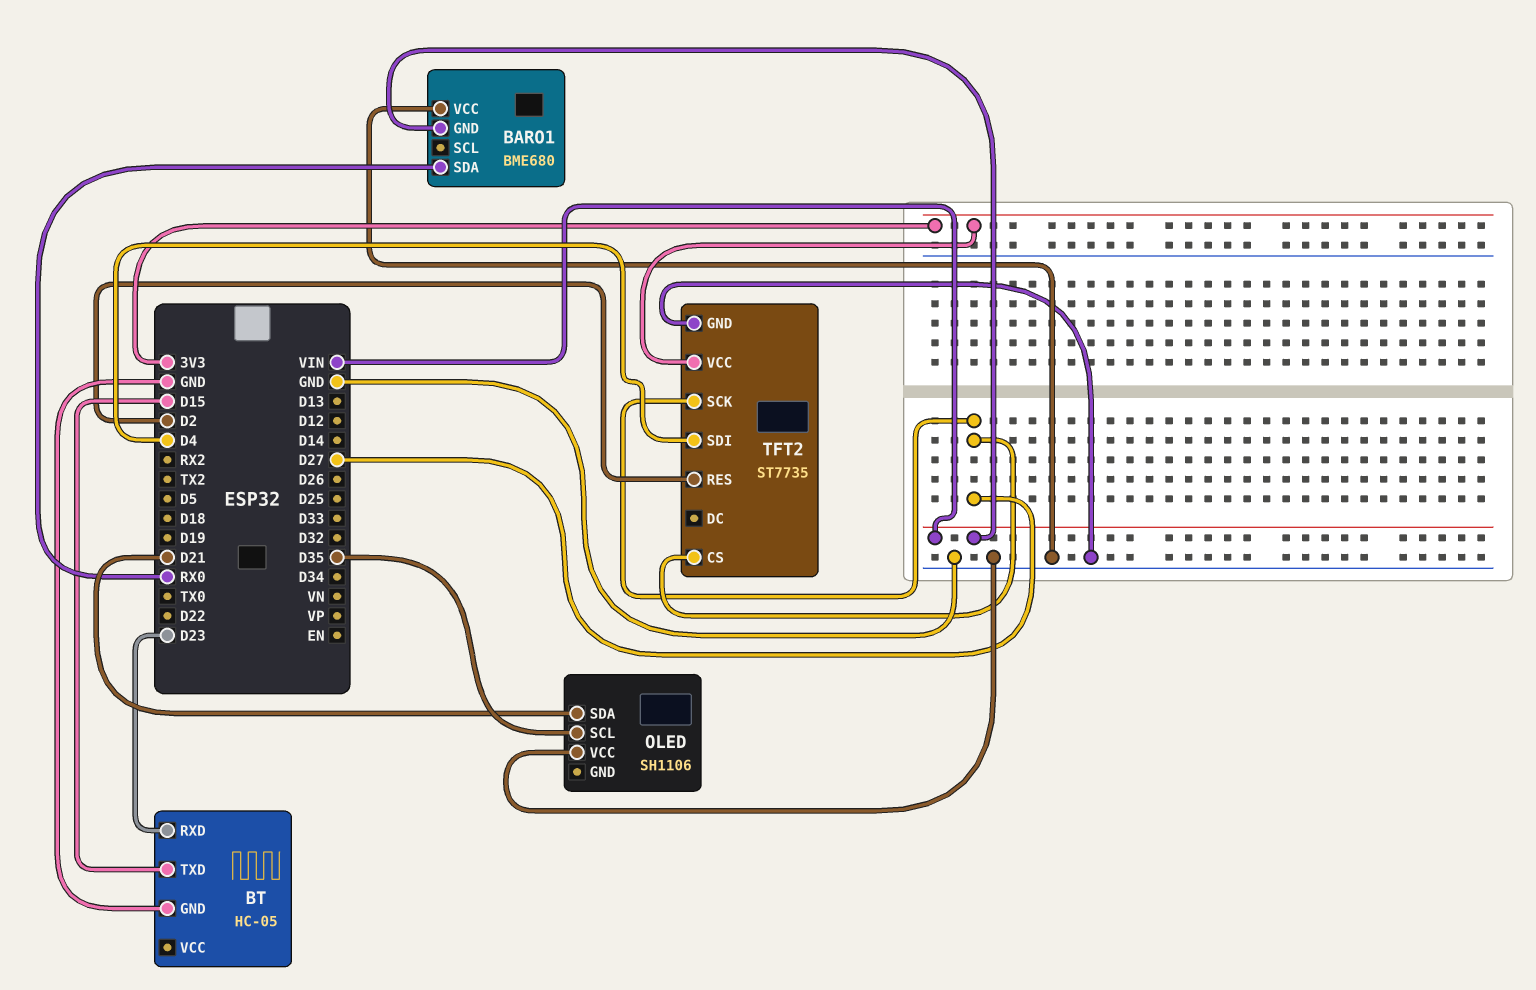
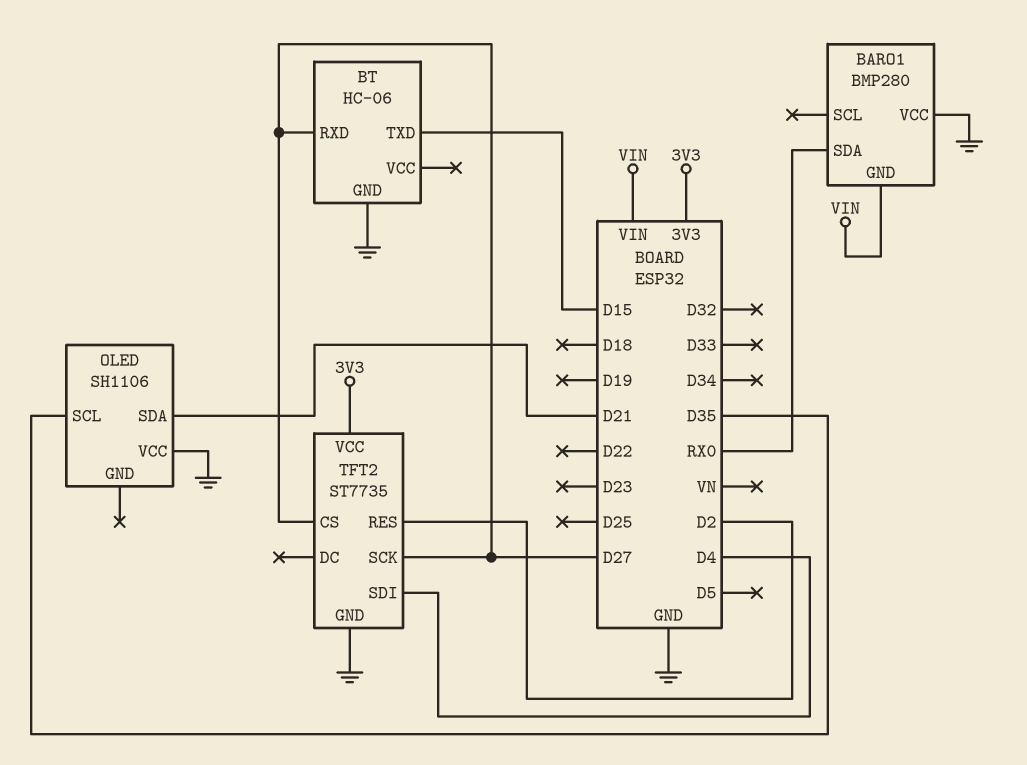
BARO1: BME680 -> BMP280
BT: HC-05 -> HC-06
BT pin RXD: D23 -> D27

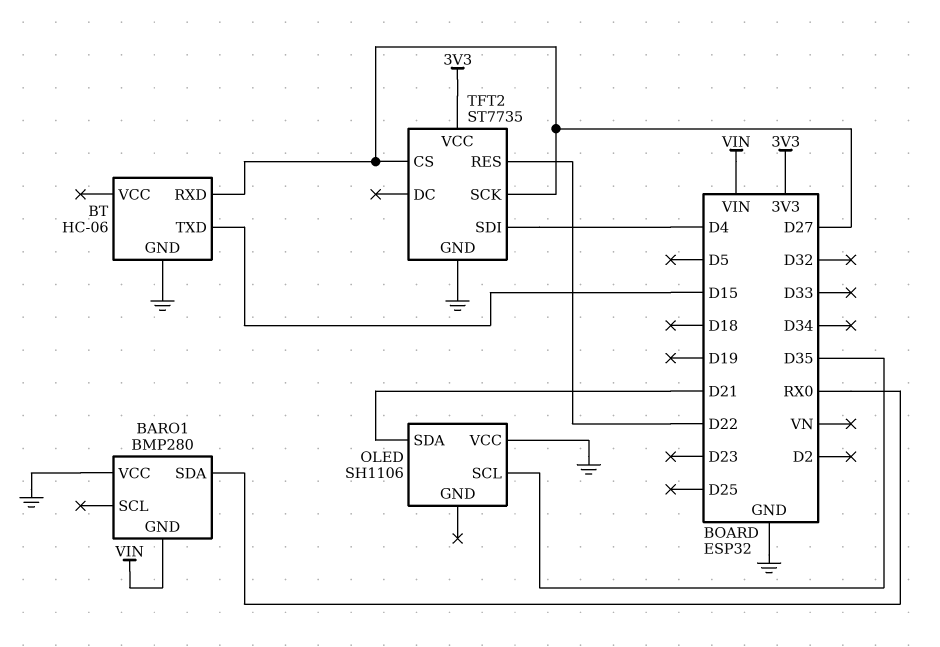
TFT2 pin RES: D2 -> D22

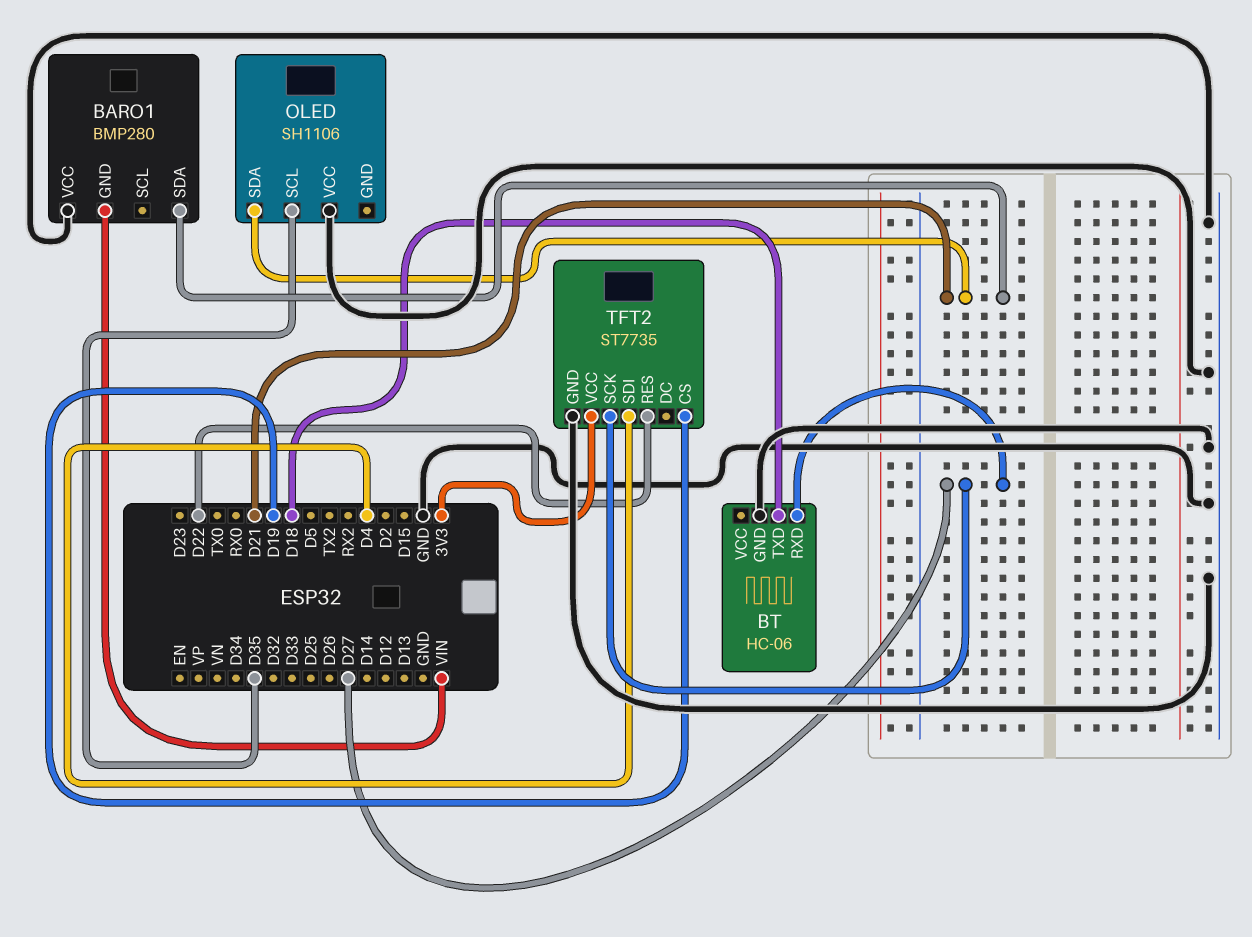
BARO1 pin SDA: RX0 -> D21
BT pin TXD: D15 -> D18
TFT2 pin CS: D27 -> D19

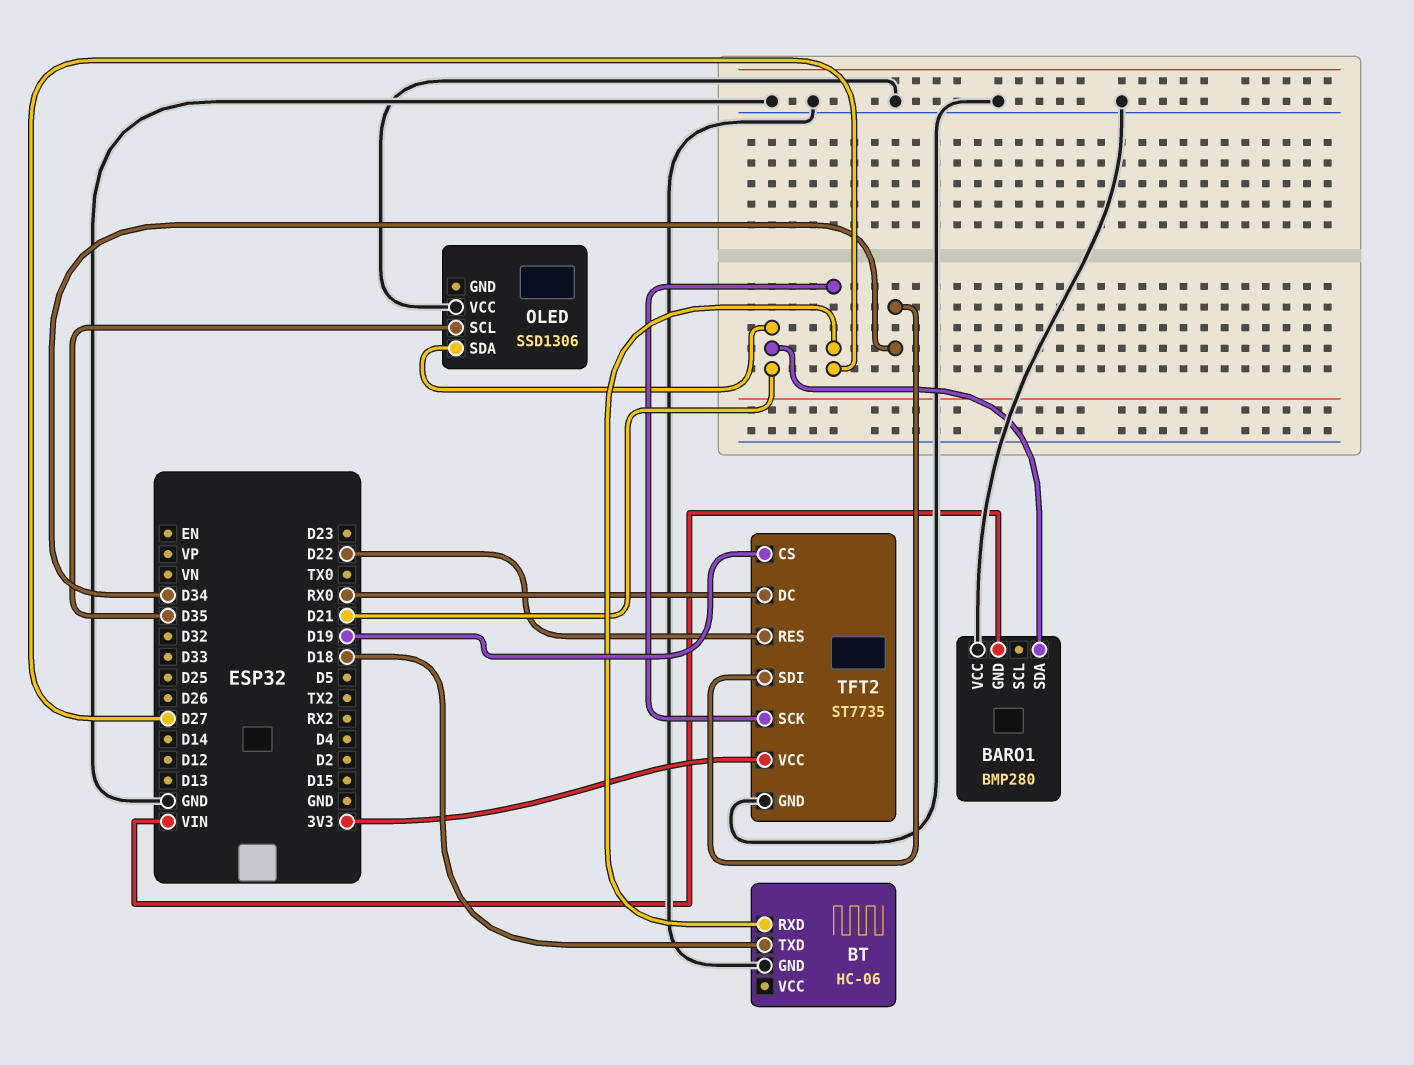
OLED: SH1106 -> SSD1306
TFT2 pin DC: none -> RX0
TFT2 pin SDI: D4 -> D34

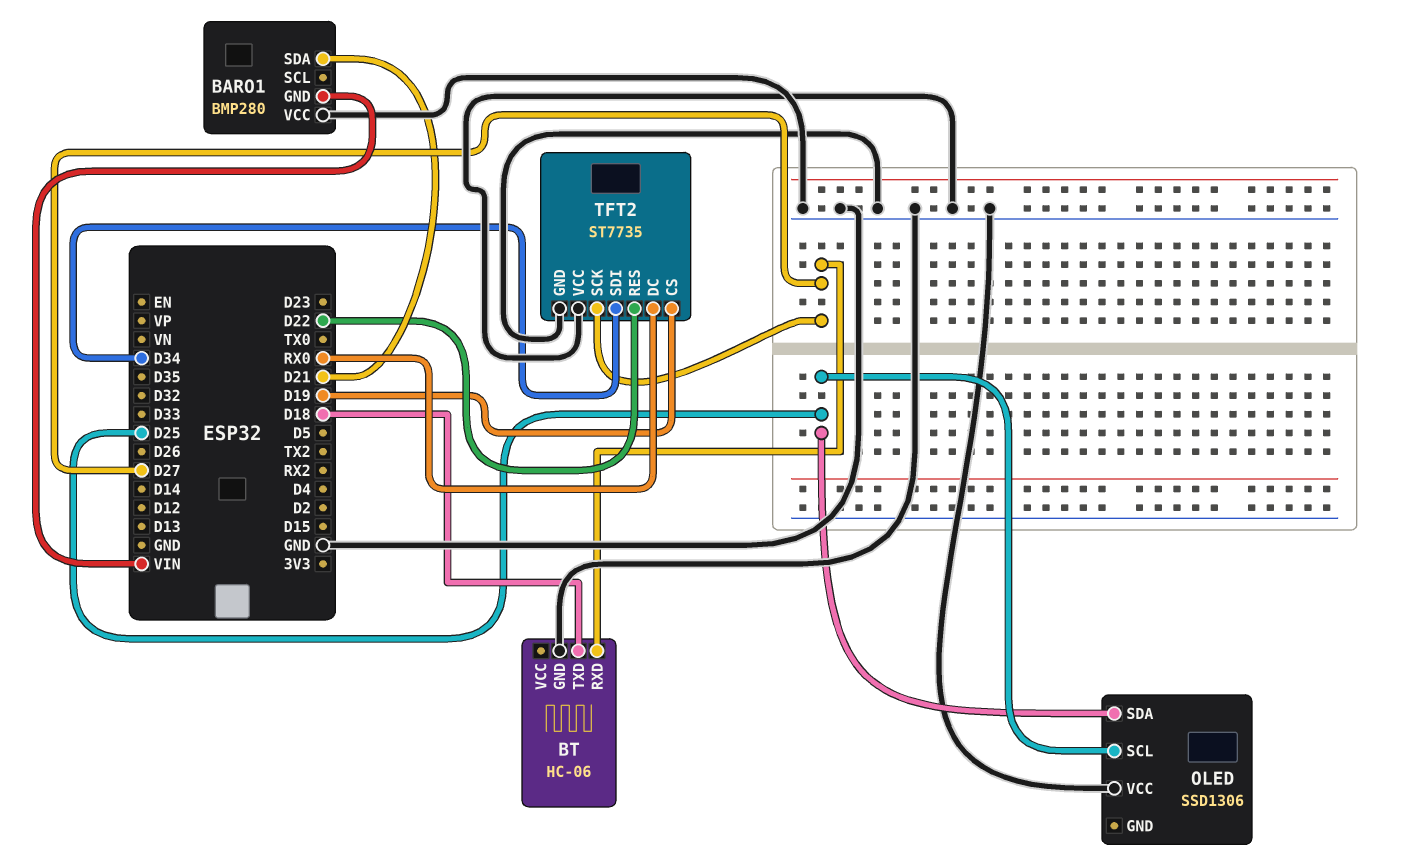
OLED pin SCL: D35 -> D25
OLED pin SDA: D21 -> D25
TFT2 pin VCC: 3V3 -> GND

